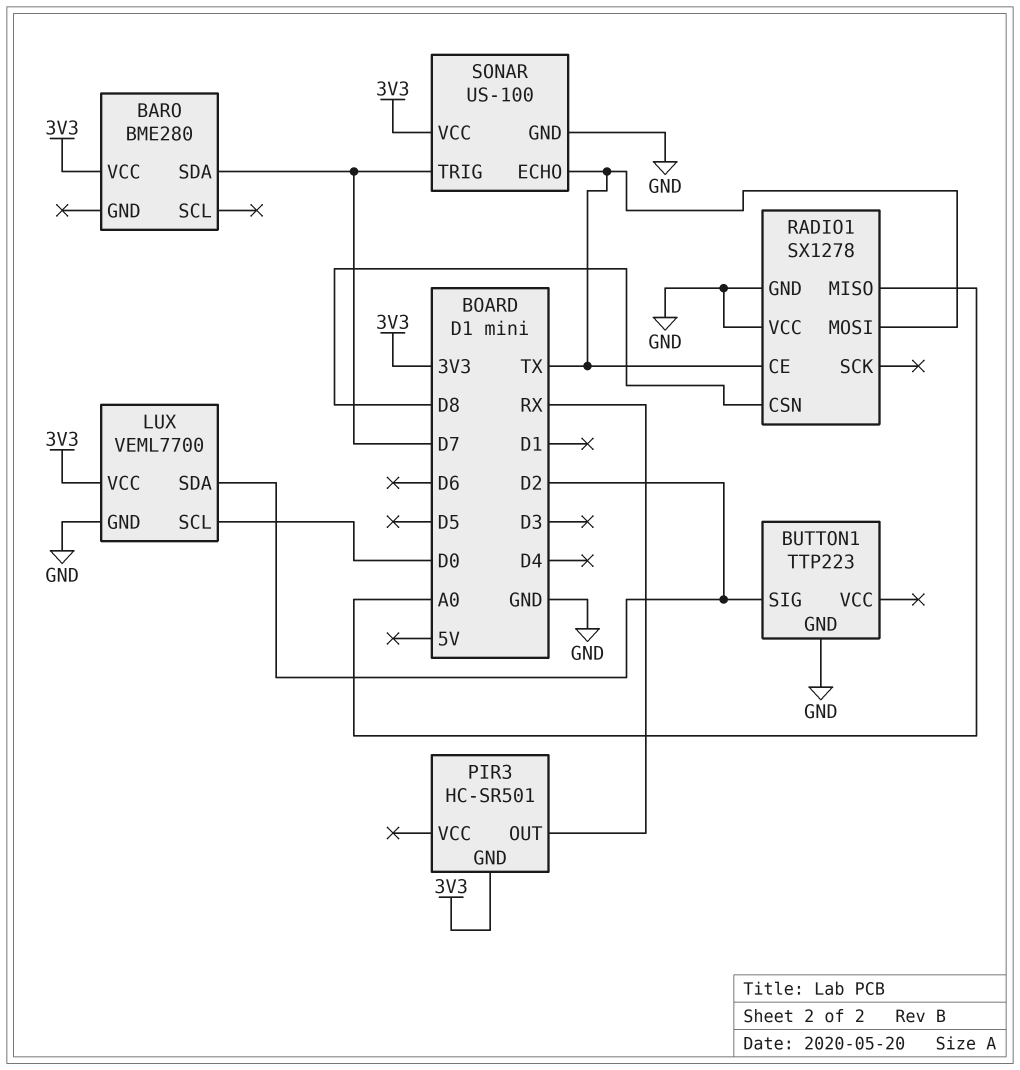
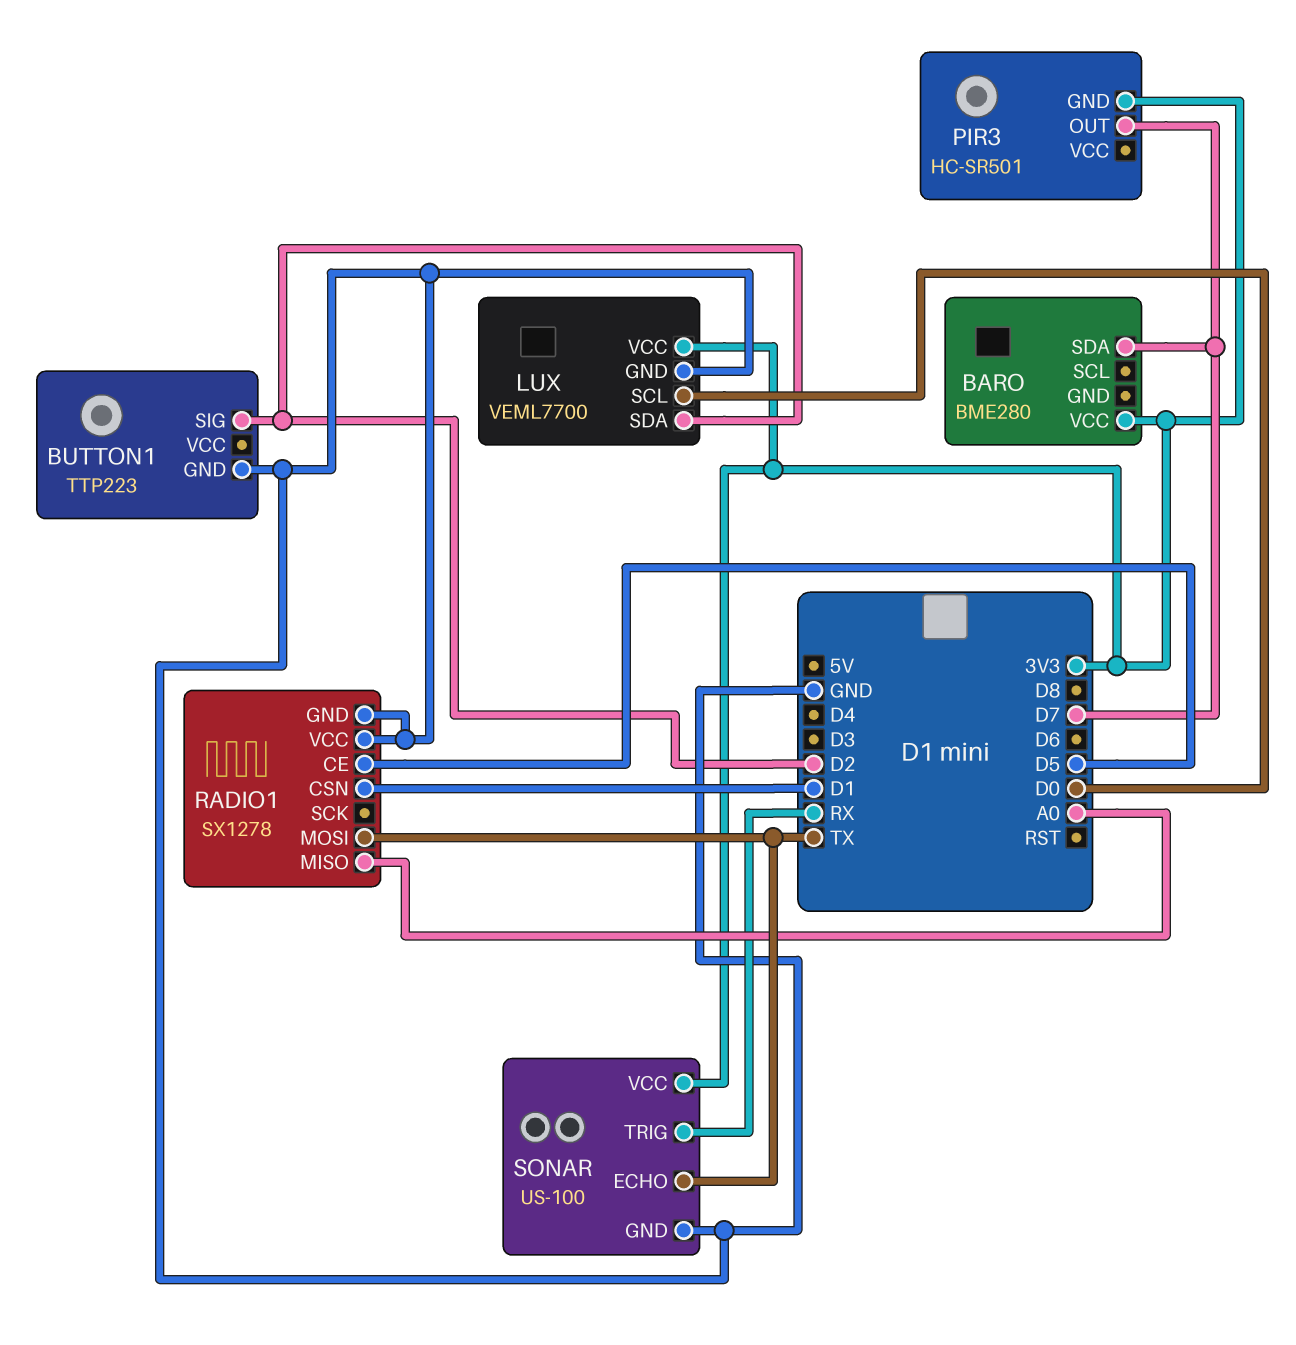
PIR3 pin OUT: RX -> D7
RADIO1 pin CE: TX -> D5
RADIO1 pin CSN: D8 -> D1
SONAR pin TRIG: D7 -> RX

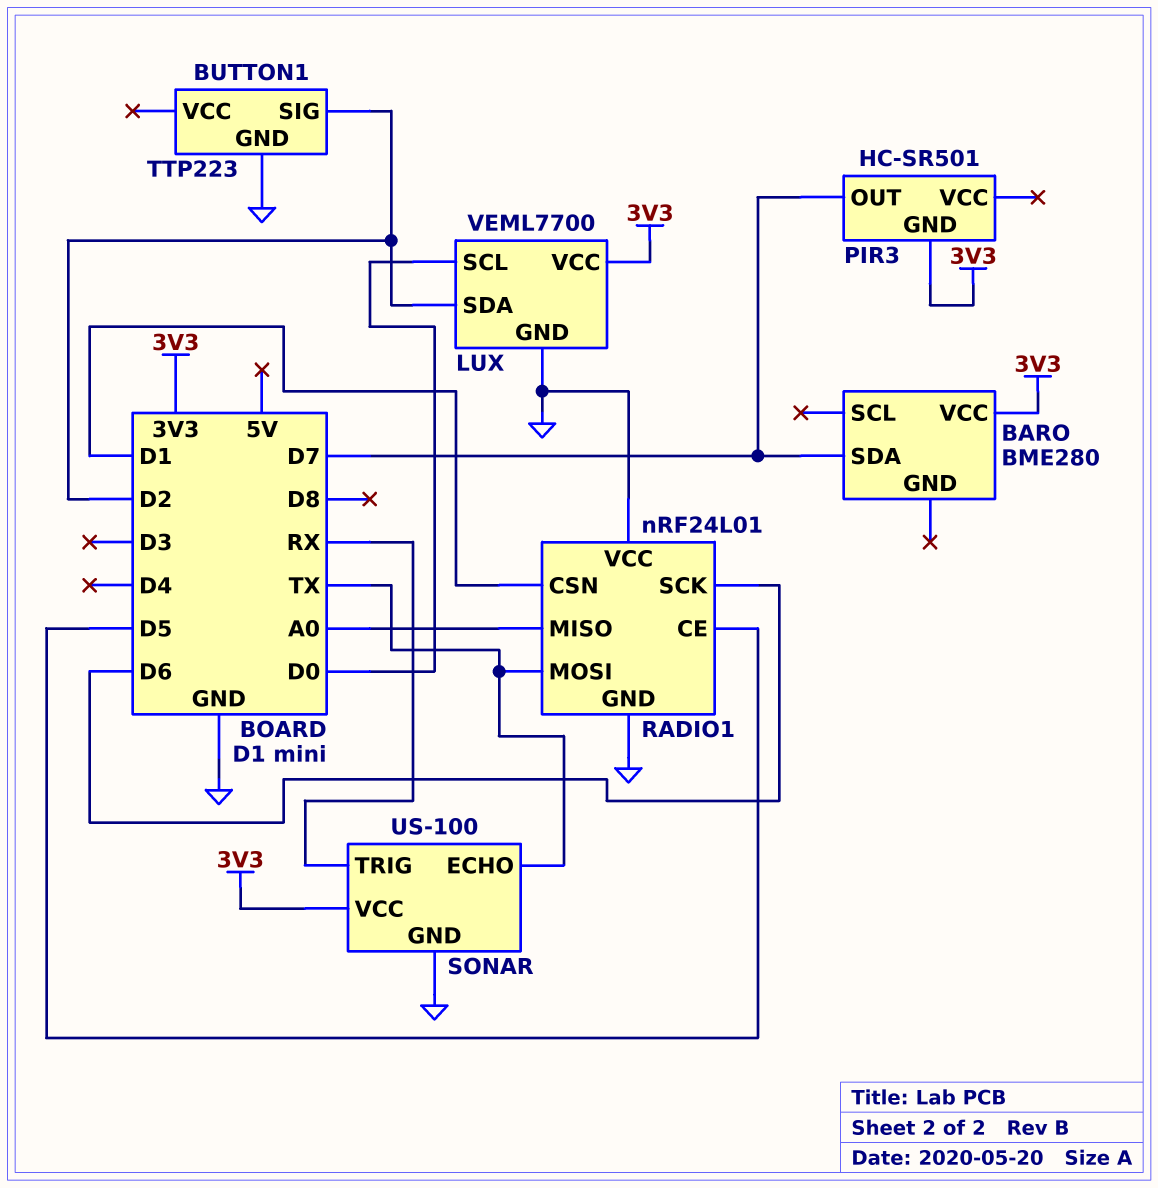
RADIO1: SX1278 -> nRF24L01
RADIO1 pin SCK: none -> D6

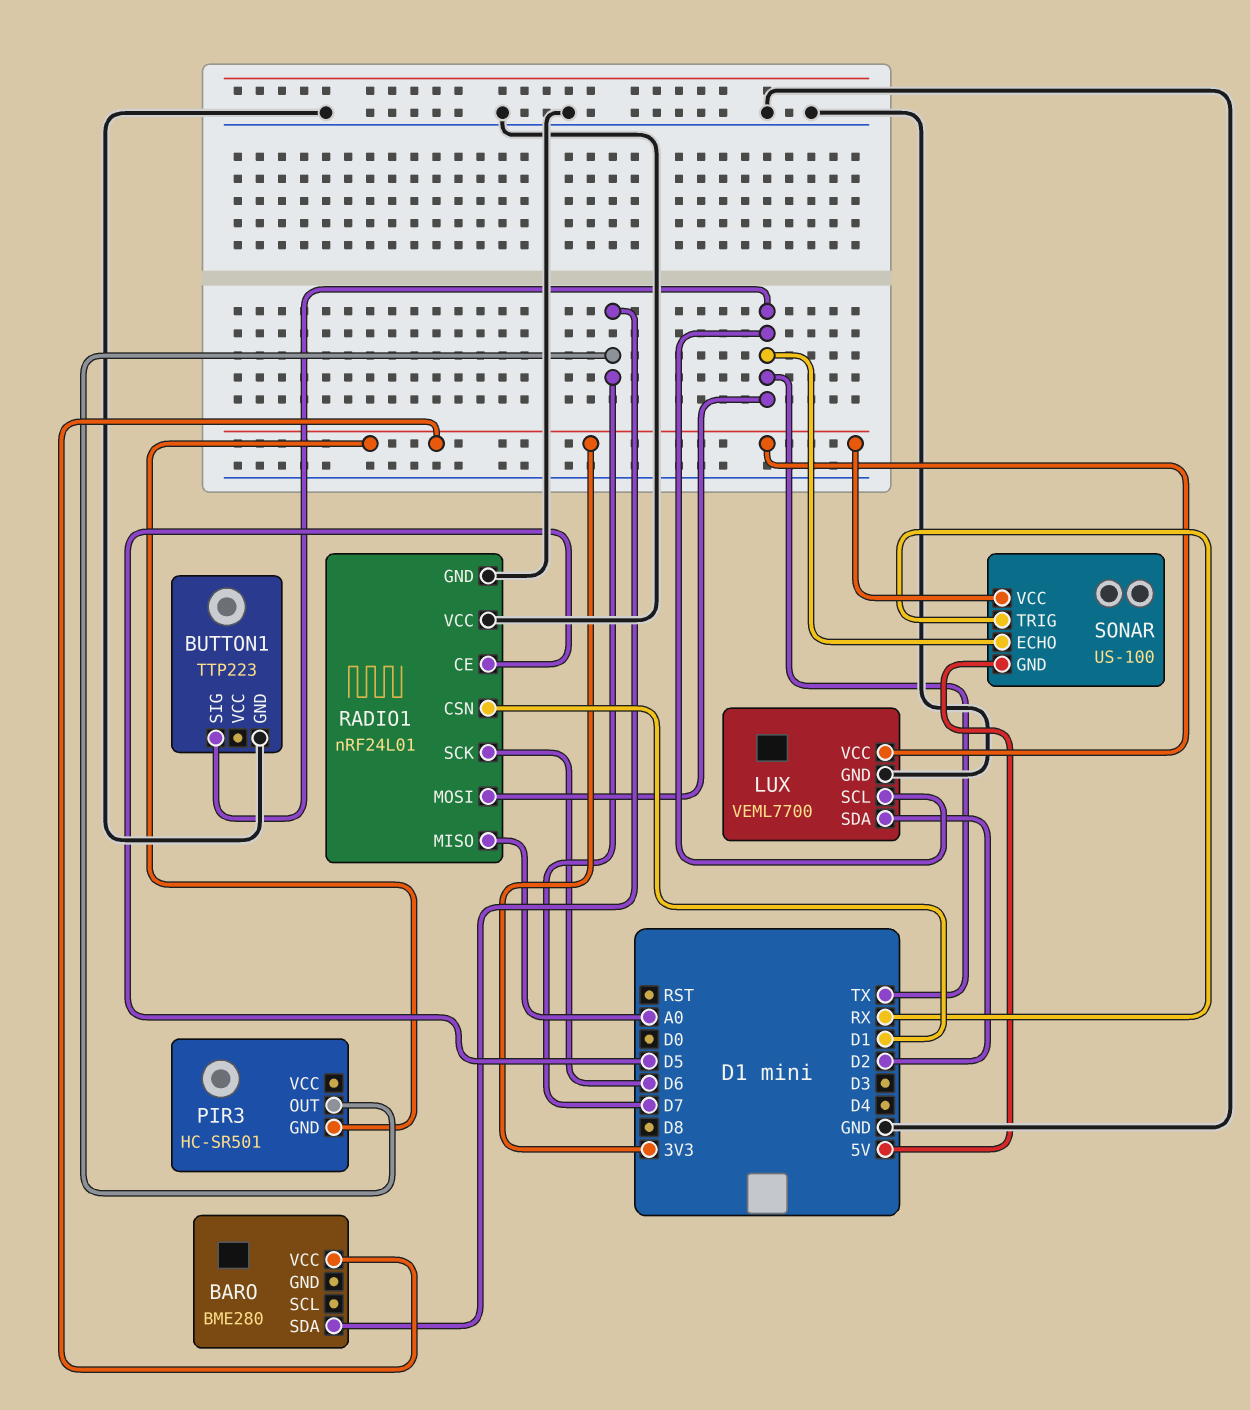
BUTTON1 pin SIG: D2 -> TX
LUX pin SCL: D0 -> TX
SONAR pin GND: GND -> 5V

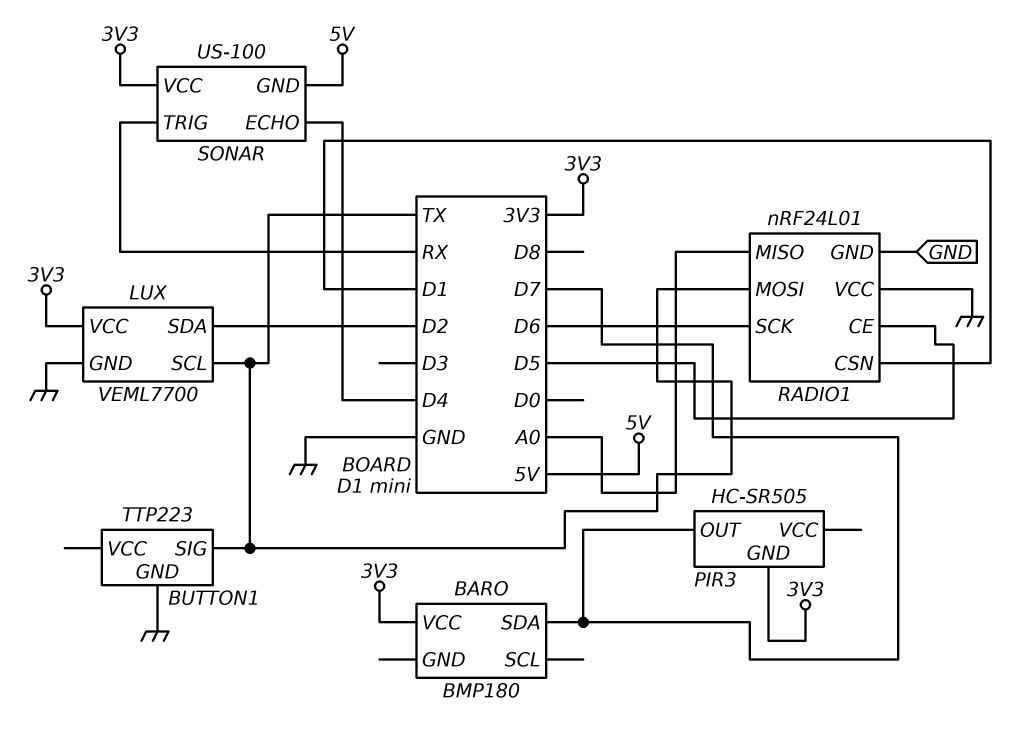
BARO: BME280 -> BMP180
PIR3: HC-SR501 -> HC-SR505
SONAR pin ECHO: TX -> D4

